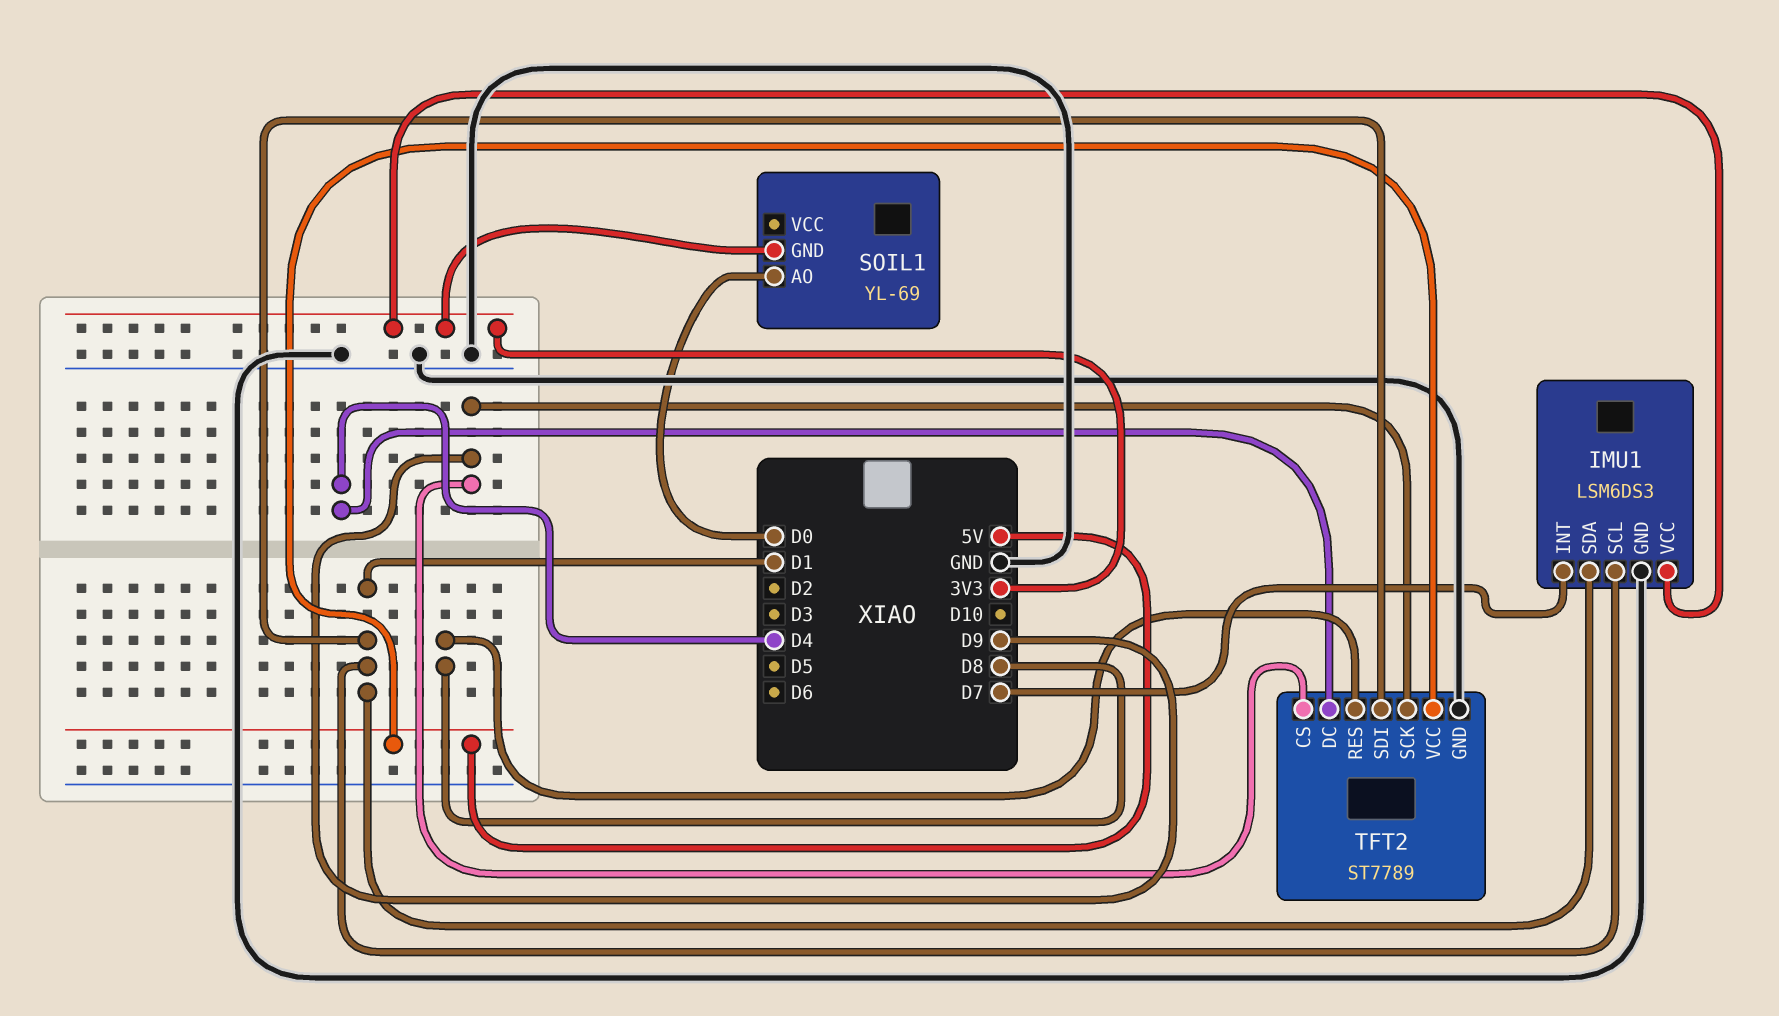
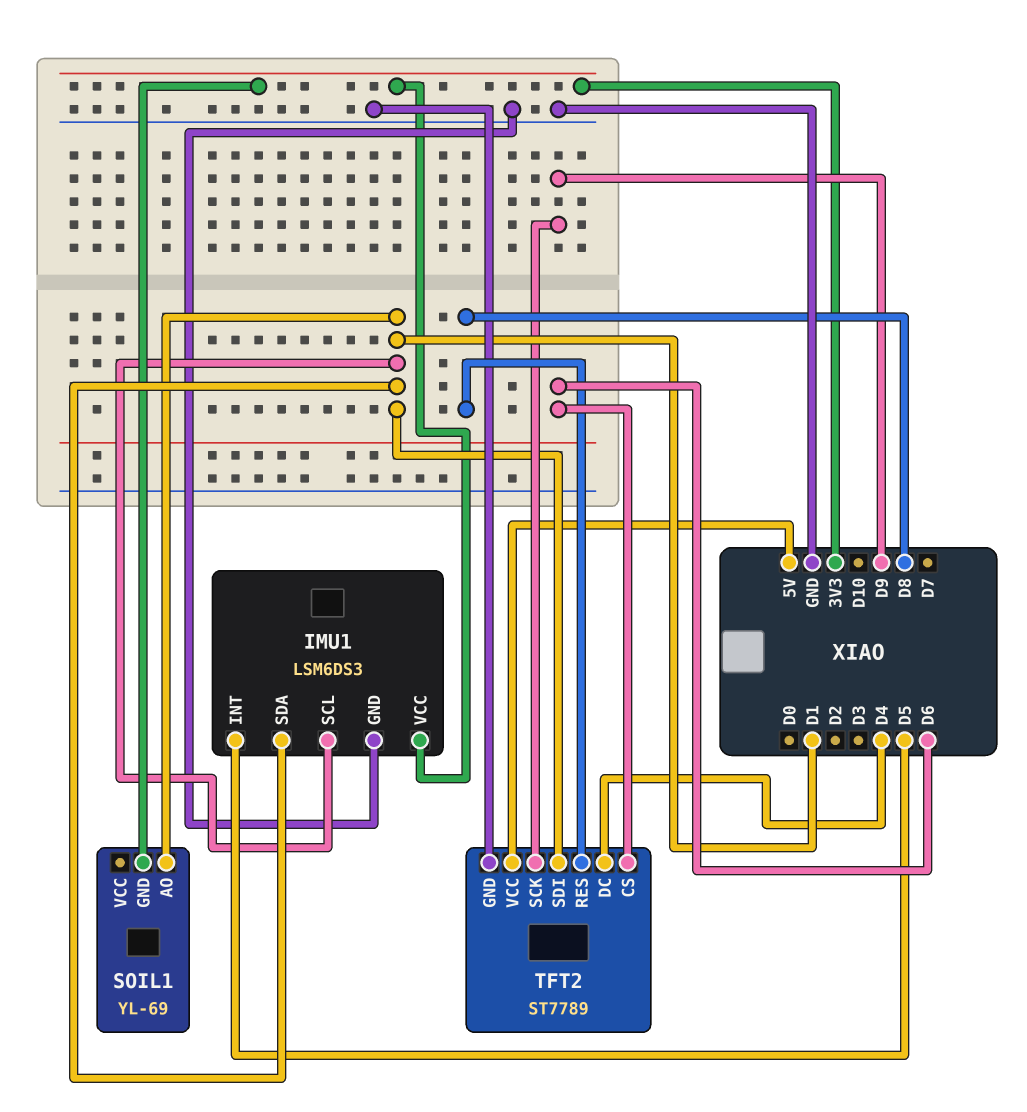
IMU1 pin INT: D7 -> D5
SOIL1 pin AO: D0 -> D1
TFT2 pin CS: D9 -> D6

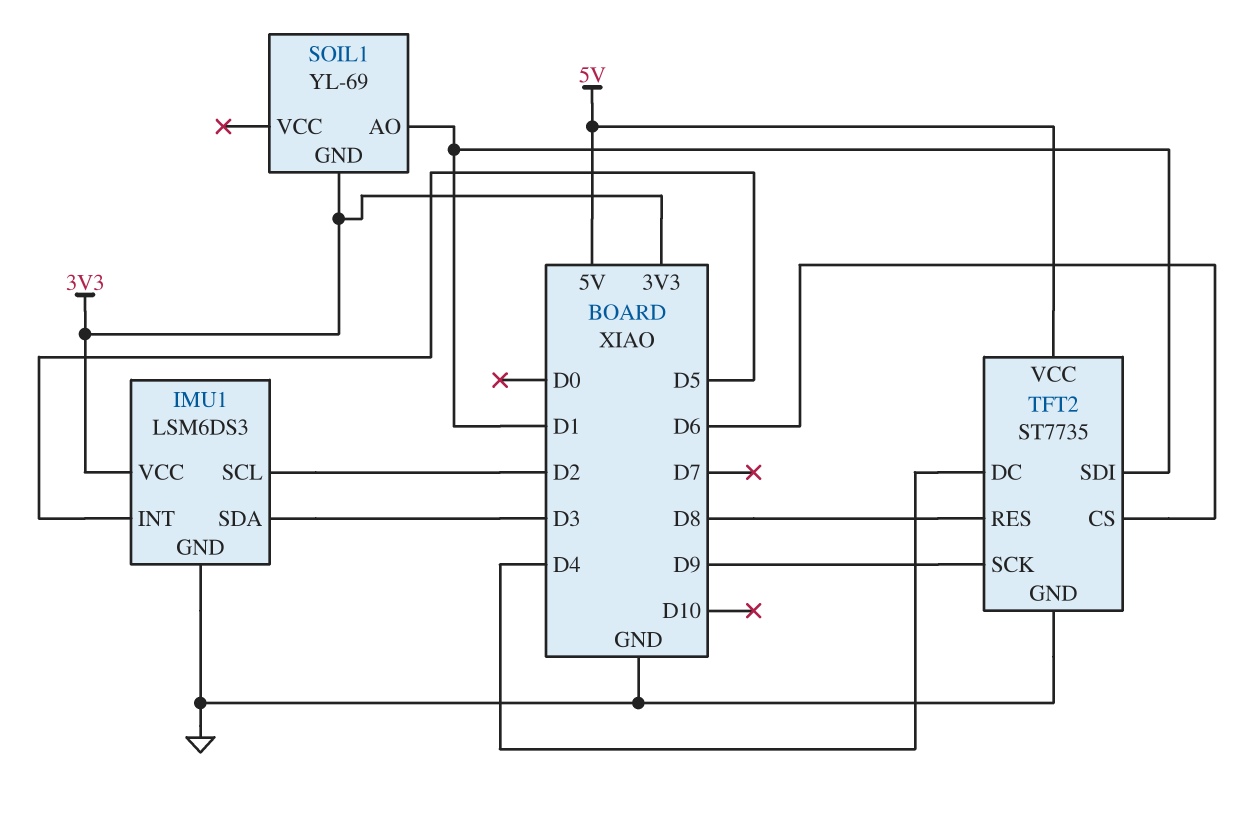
IMU1 pin SCL: D1 -> D2
IMU1 pin SDA: D1 -> D3
TFT2: ST7789 -> ST7735

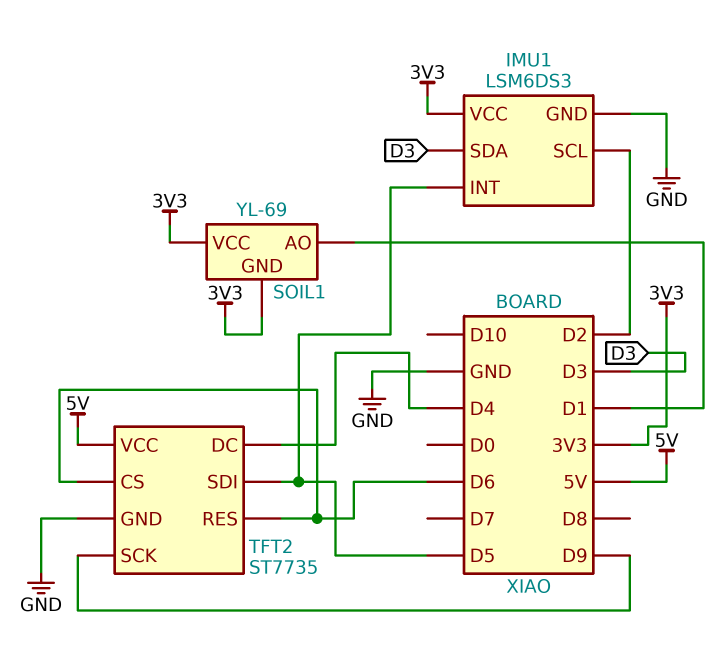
SOIL1 pin VCC: none -> 3V3
TFT2 pin RES: D8 -> D6
TFT2 pin SDI: D1 -> D5

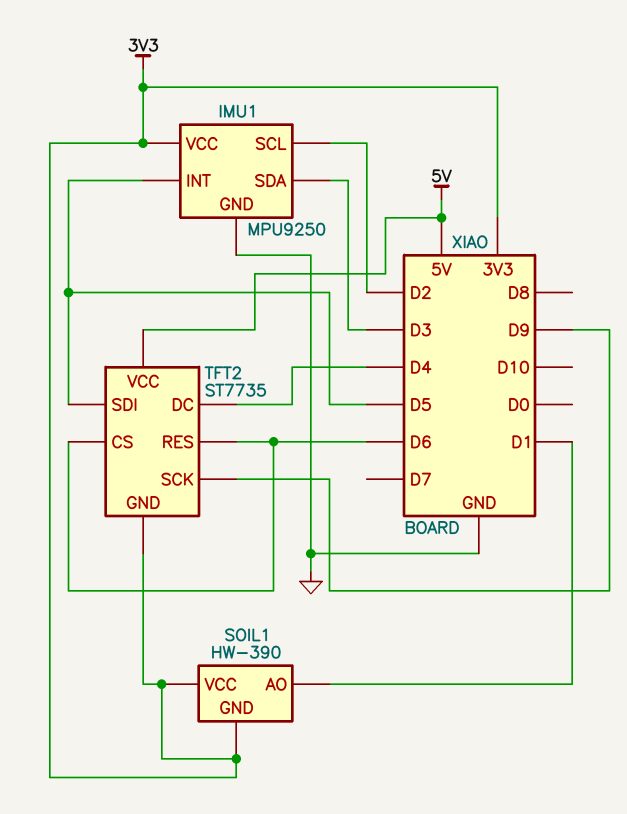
IMU1: LSM6DS3 -> MPU9250
SOIL1: YL-69 -> HW-390
TFT2 pin GND: GND -> 3V3

